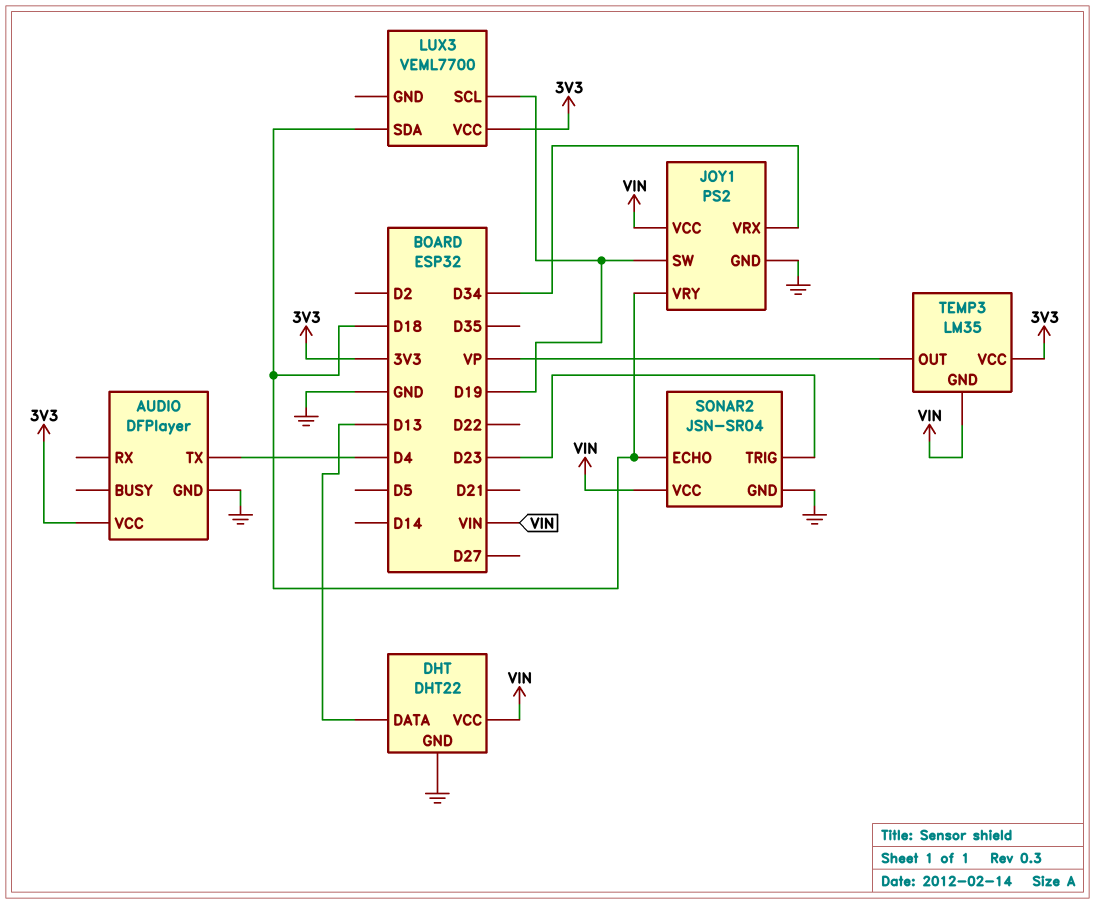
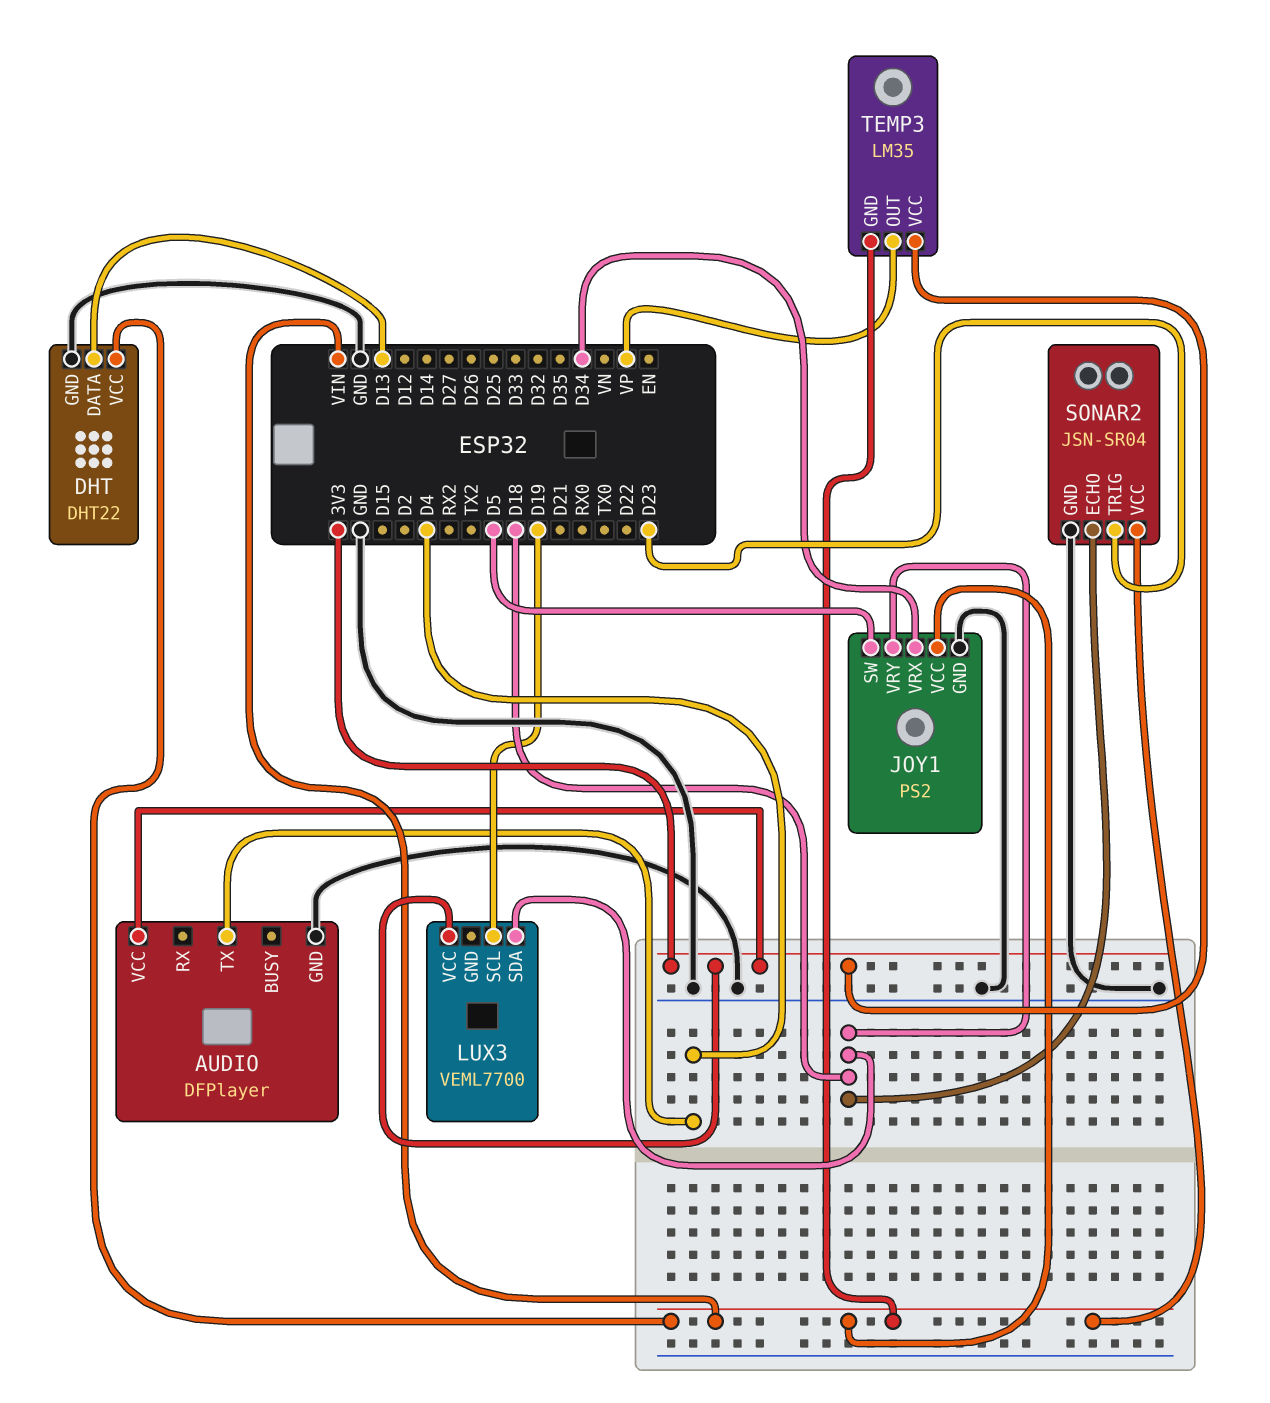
JOY1 pin SW: D19 -> D5

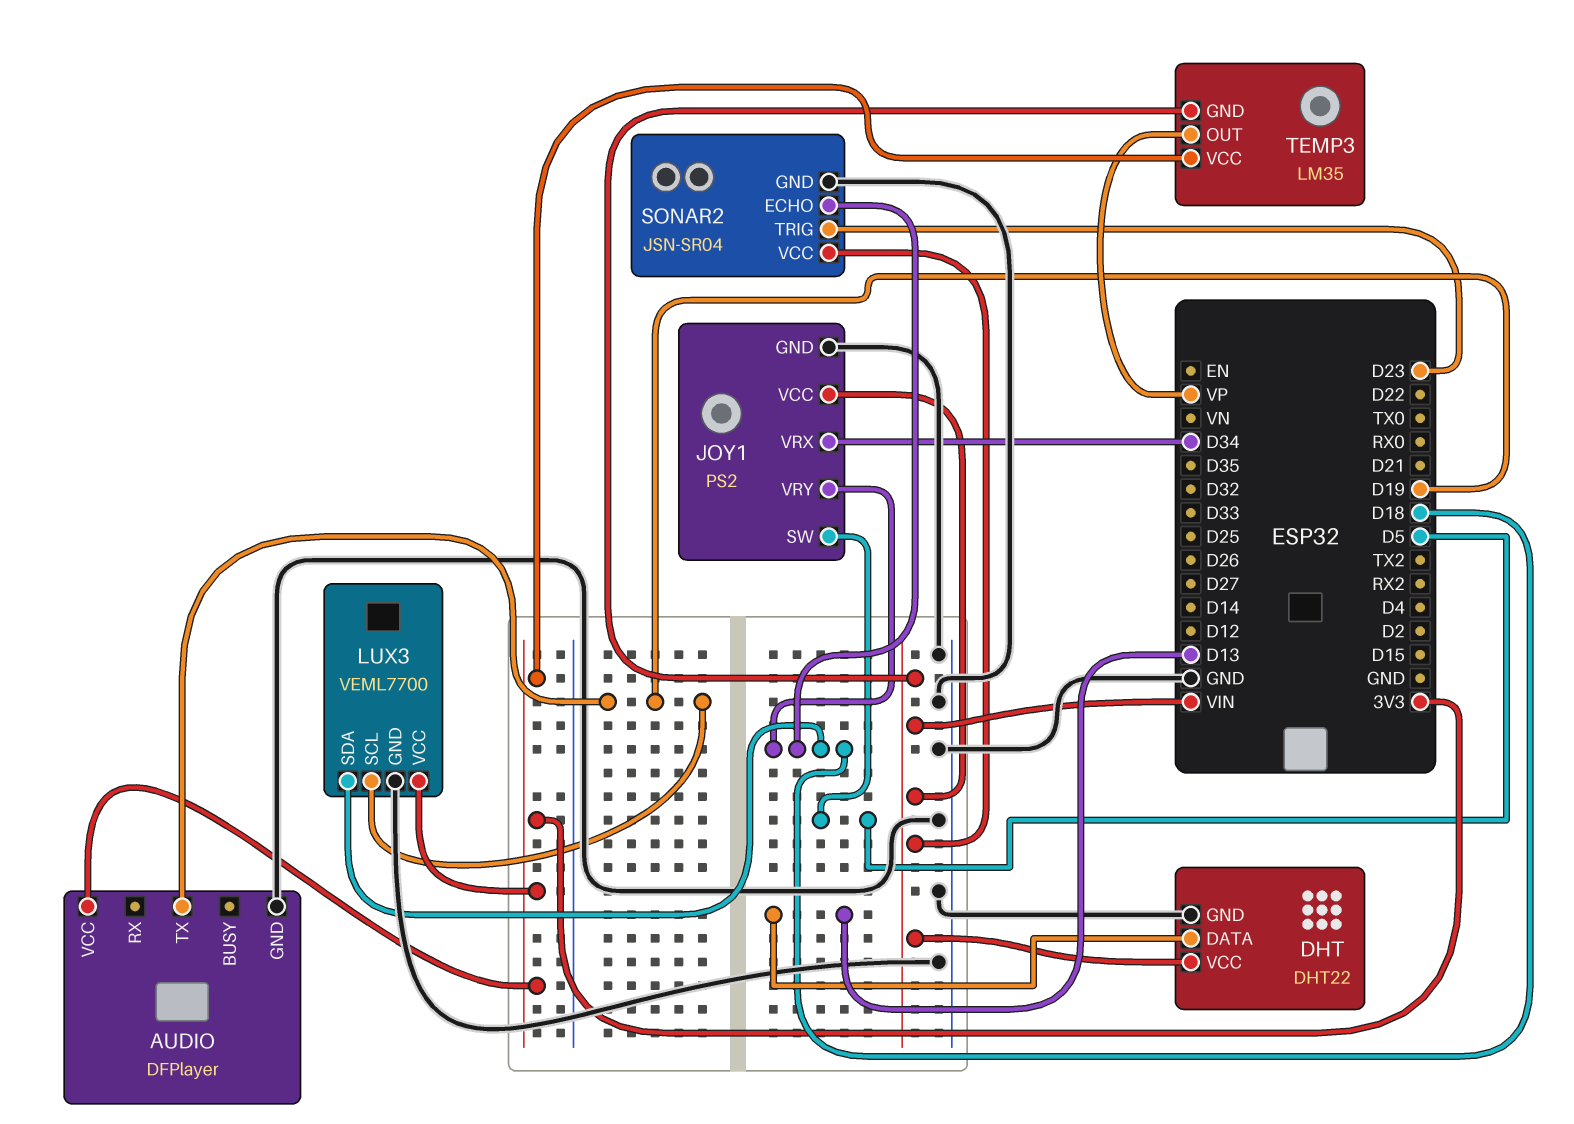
AUDIO pin TX: D4 -> D19
LUX3 pin GND: none -> GND

